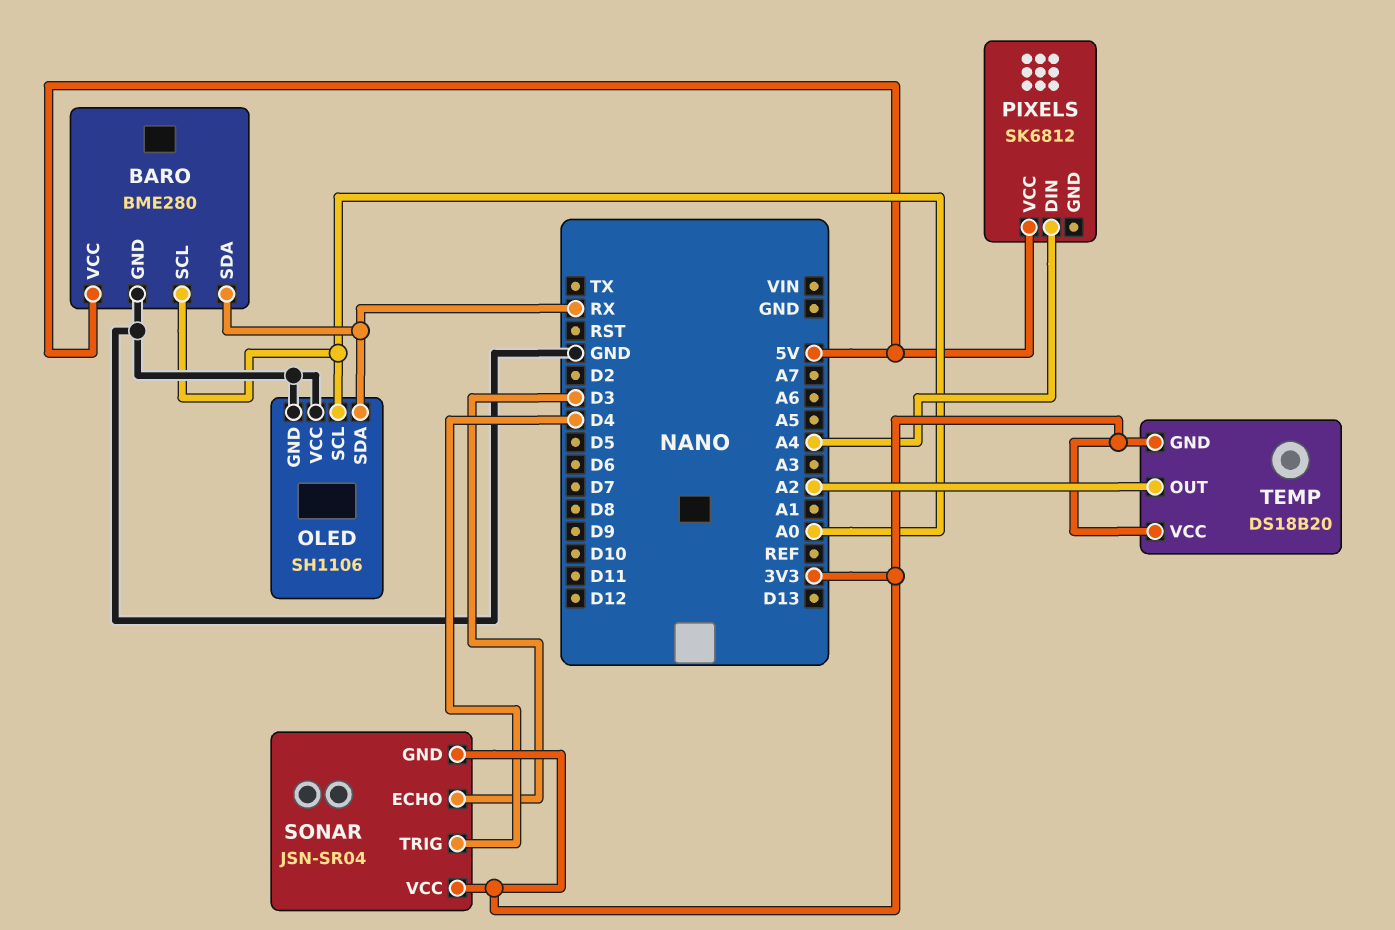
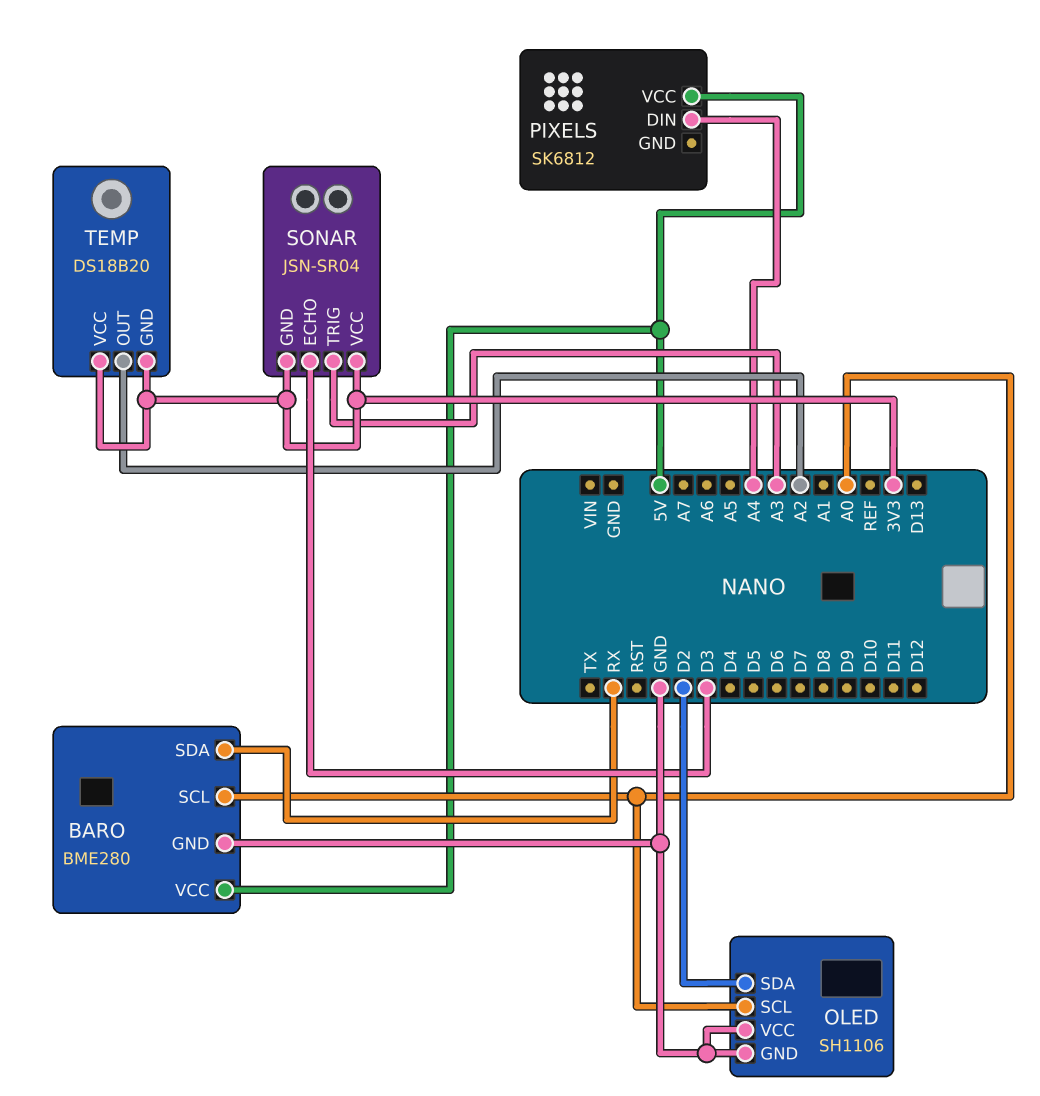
OLED pin SDA: RX -> D2
SONAR pin TRIG: D4 -> A3

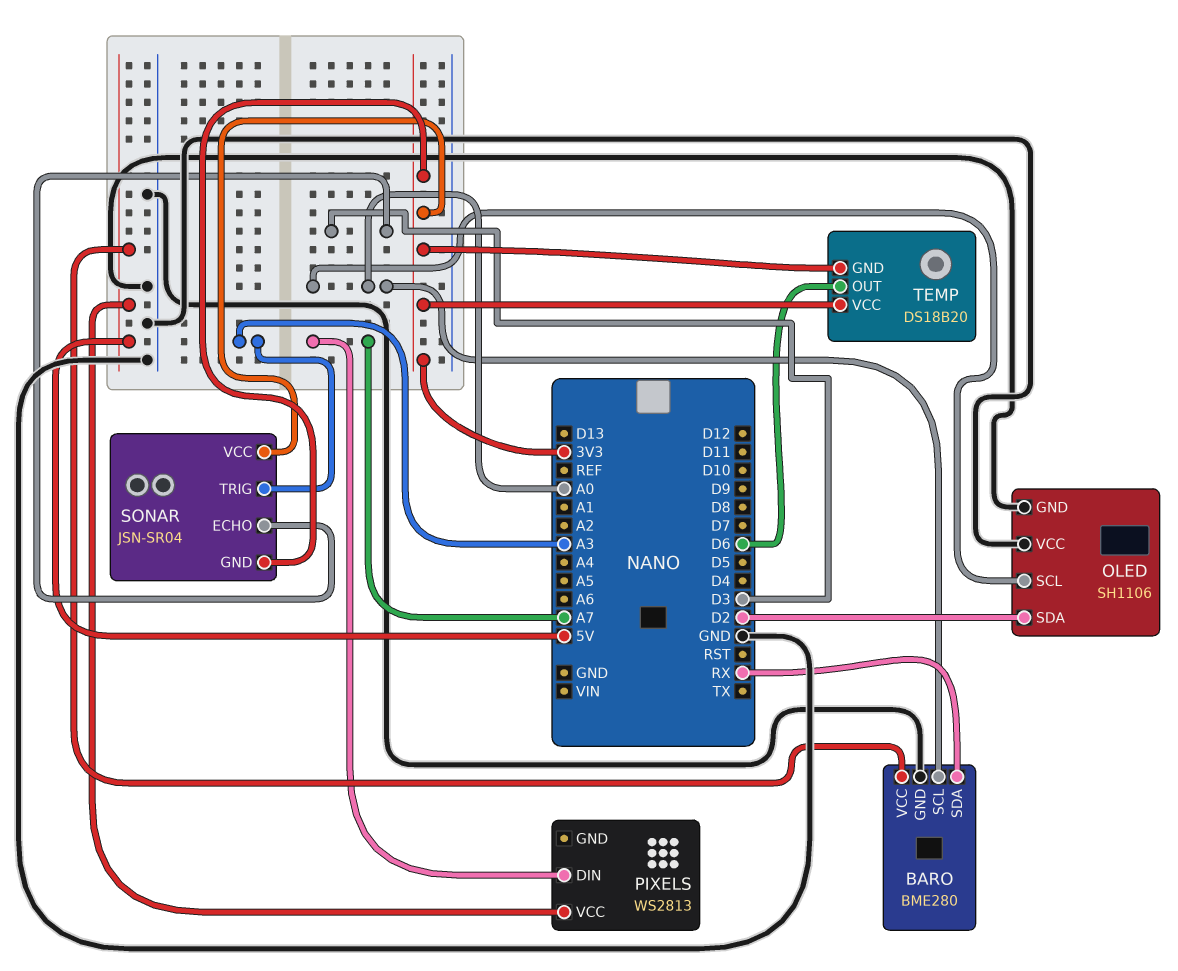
PIXELS: SK6812 -> WS2813
PIXELS pin DIN: A4 -> A7
TEMP pin OUT: A2 -> D6

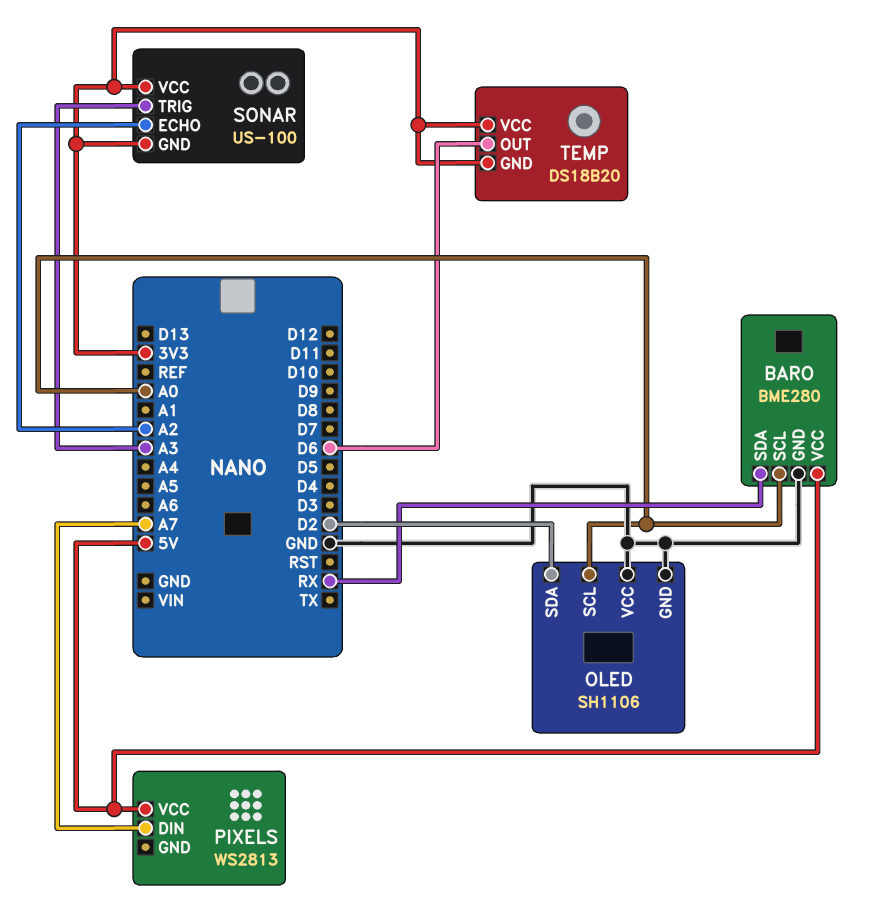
SONAR: JSN-SR04 -> US-100
SONAR pin ECHO: D3 -> A2

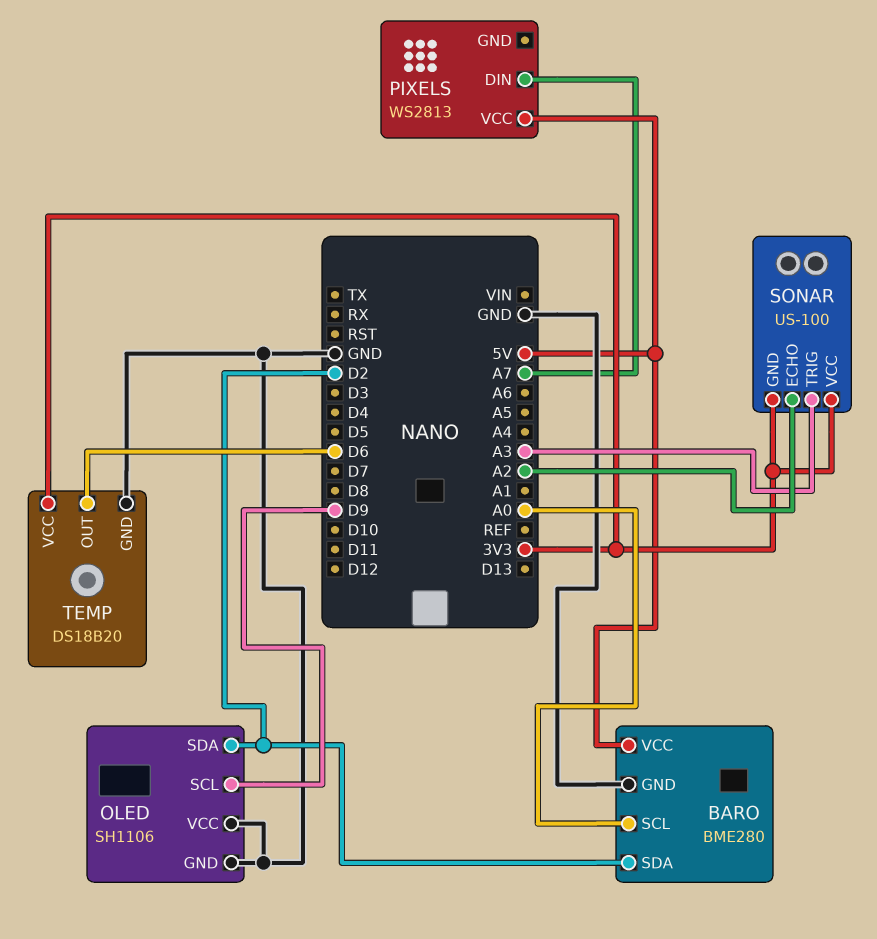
BARO pin SDA: RX -> D2
OLED pin SCL: A0 -> D9
TEMP pin GND: 3V3 -> GND

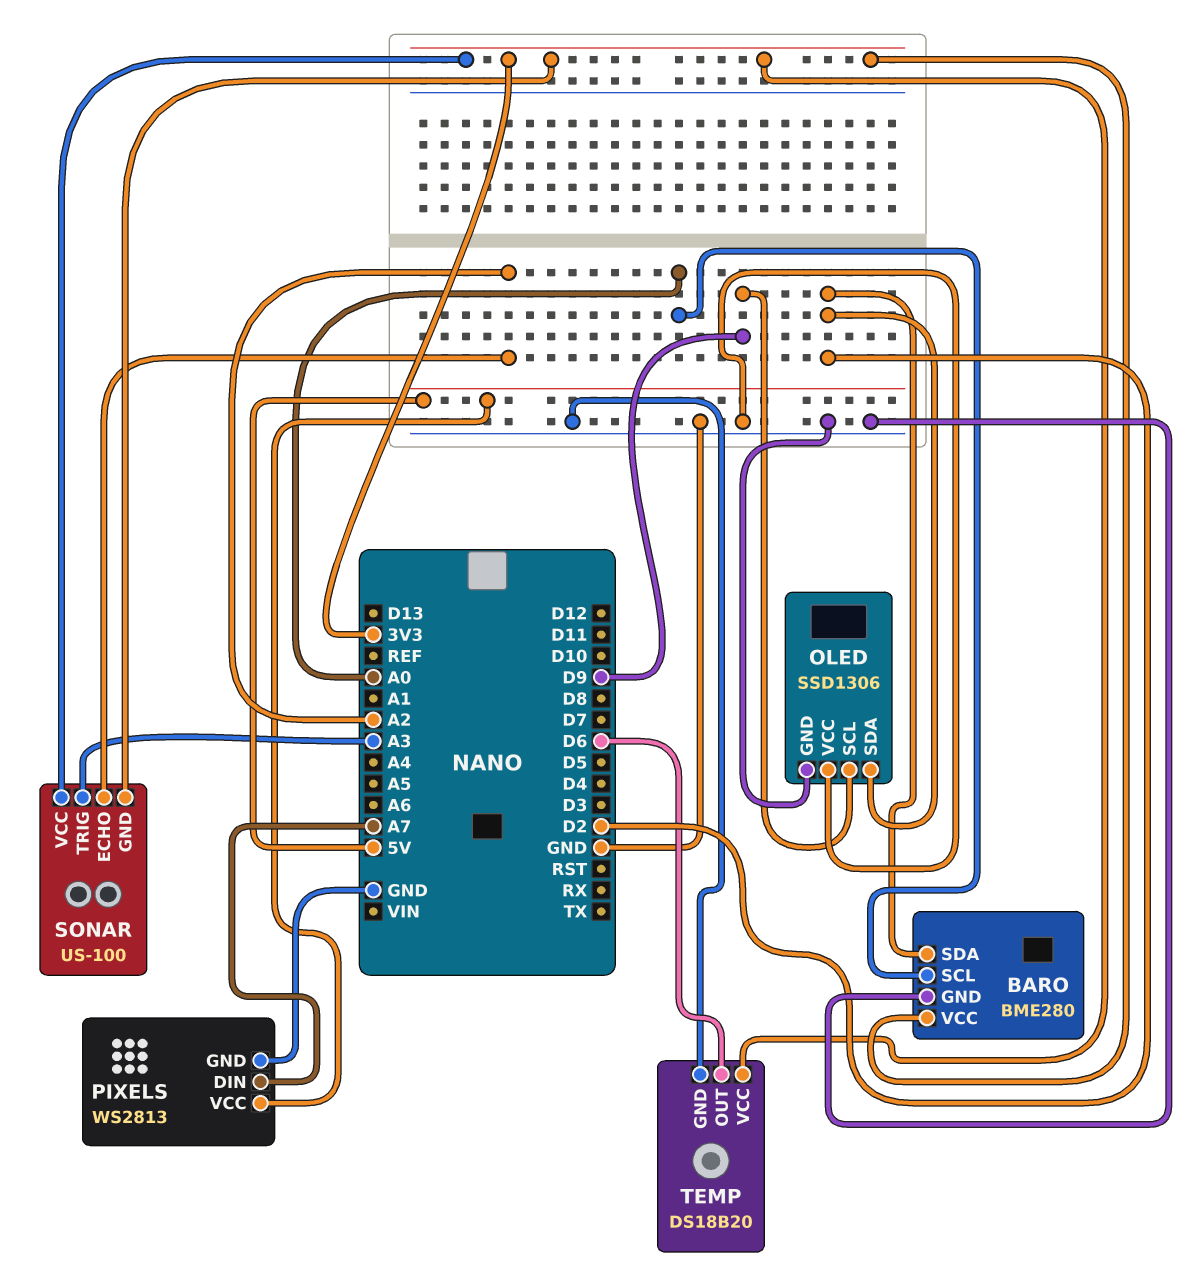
BARO pin VCC: 5V -> 3V3
OLED: SH1106 -> SSD1306
PIXELS pin GND: none -> GND

